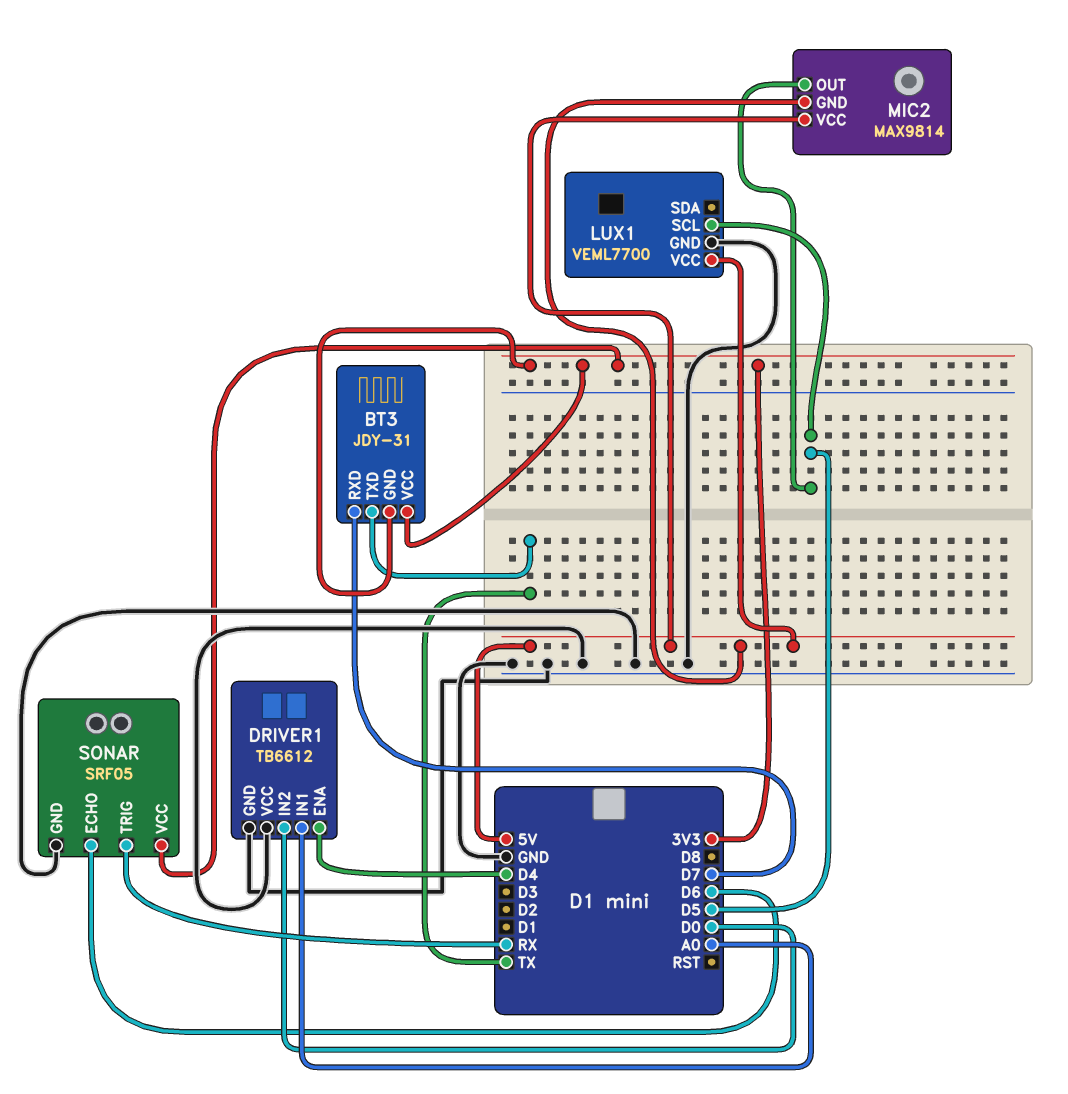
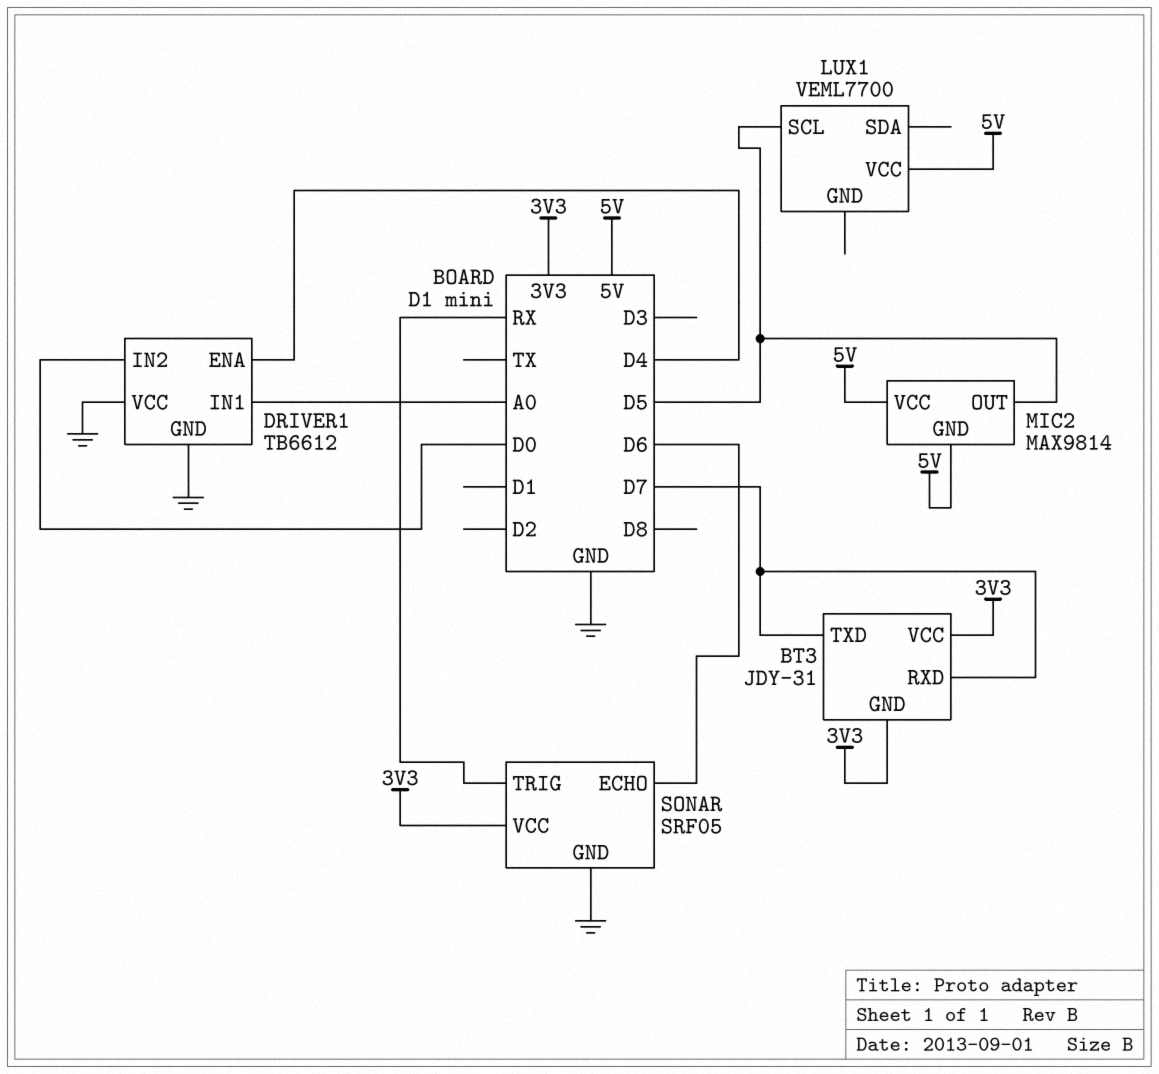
BT3 pin TXD: TX -> D7
LUX1 pin GND: GND -> none

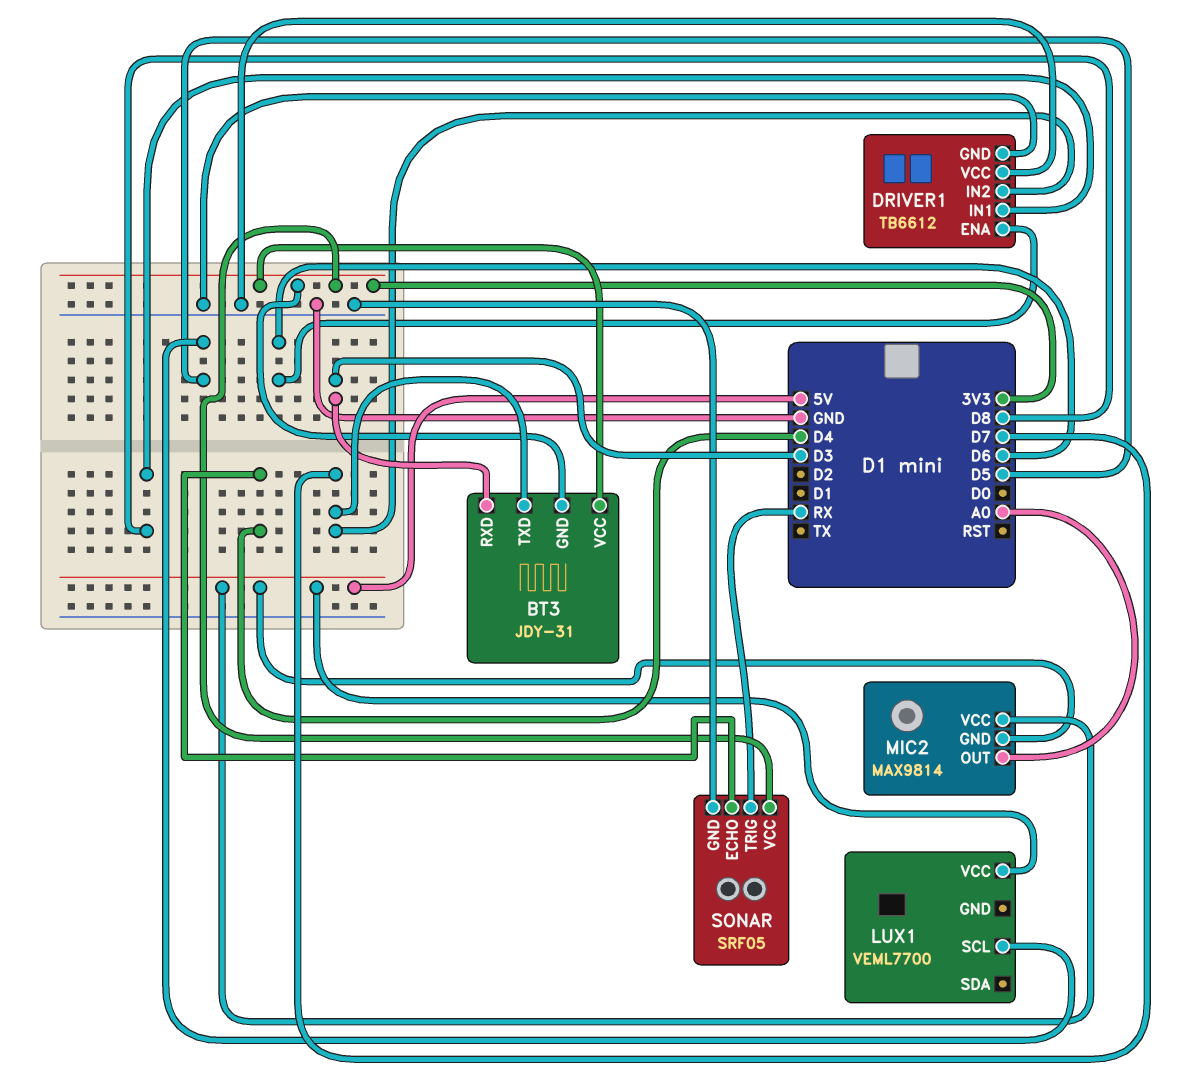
BT3 pin RXD: D7 -> D3
DRIVER1 pin ENA: D4 -> D6
DRIVER1 pin IN1: A0 -> D8
DRIVER1 pin IN2: D0 -> D7
MIC2 pin OUT: D5 -> A0
SONAR pin ECHO: D6 -> D4

